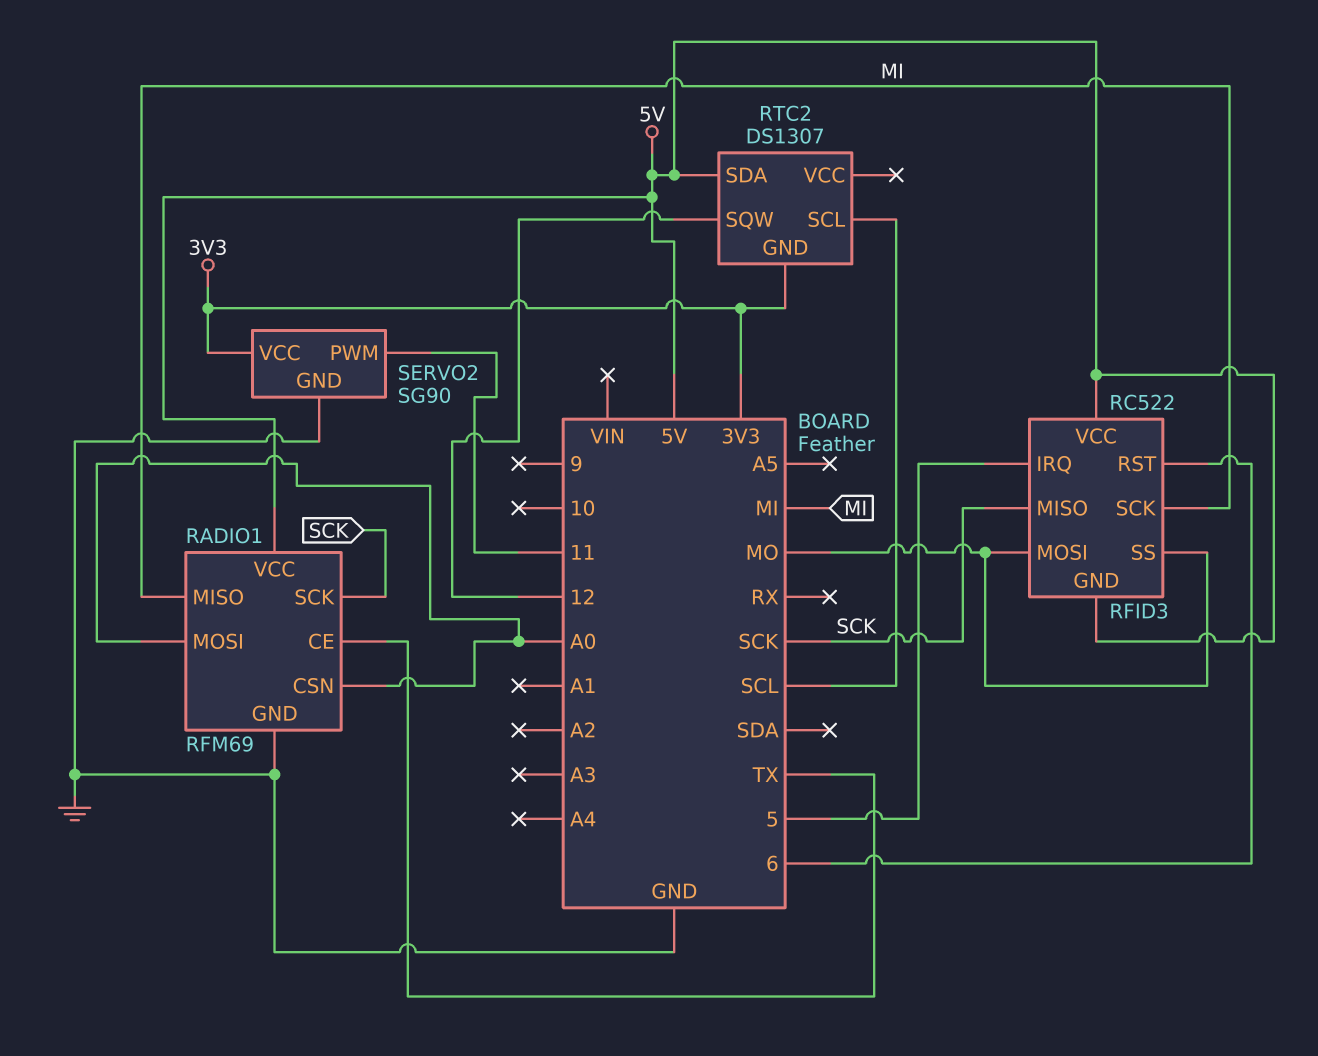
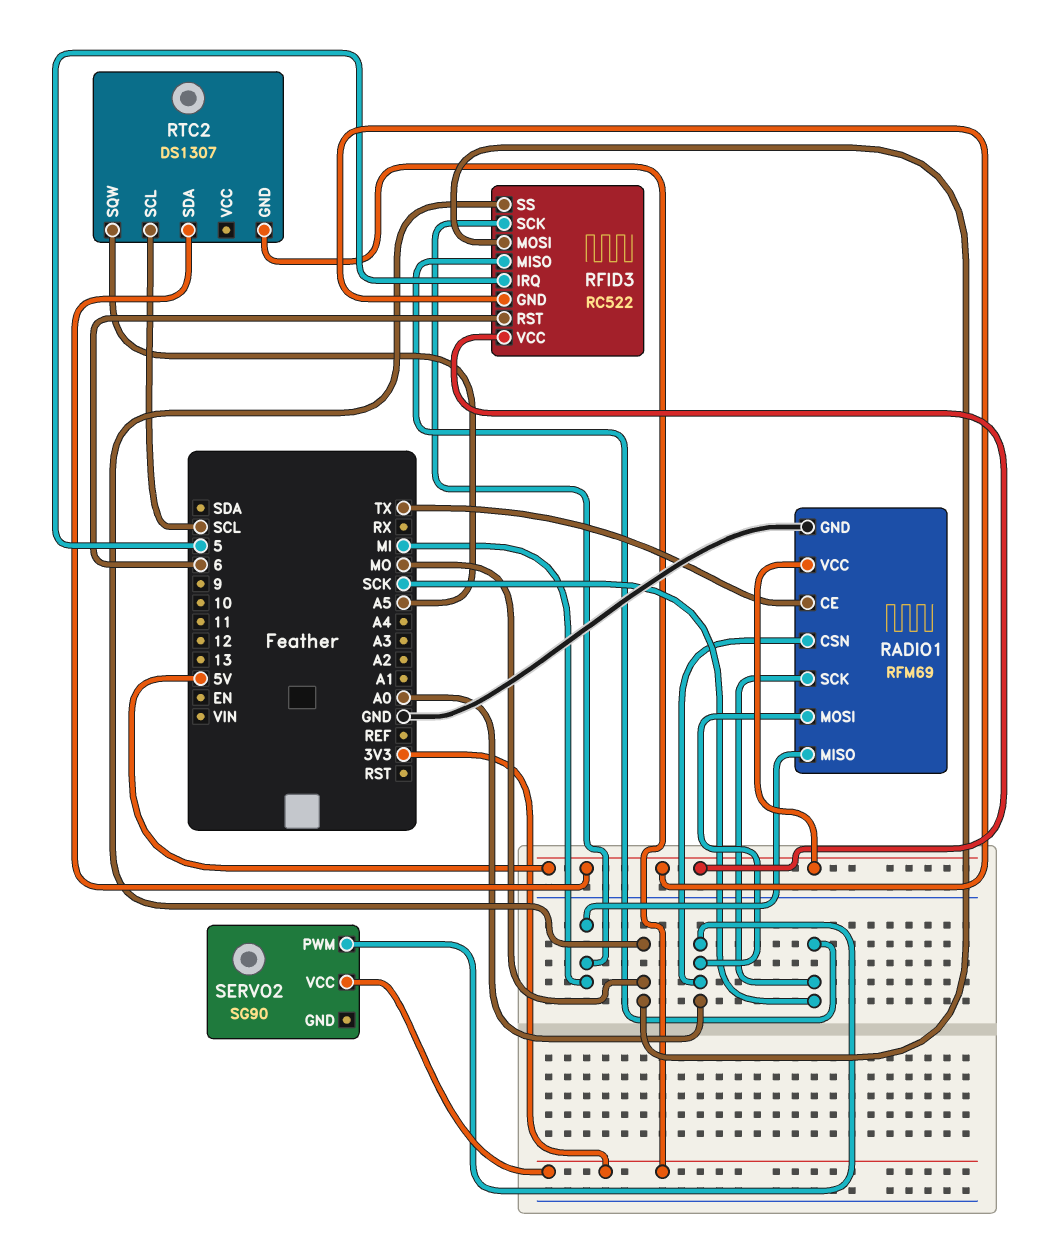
RTC2 pin SQW: 12 -> A5
SERVO2 pin GND: GND -> none
SERVO2 pin PWM: 11 -> A0

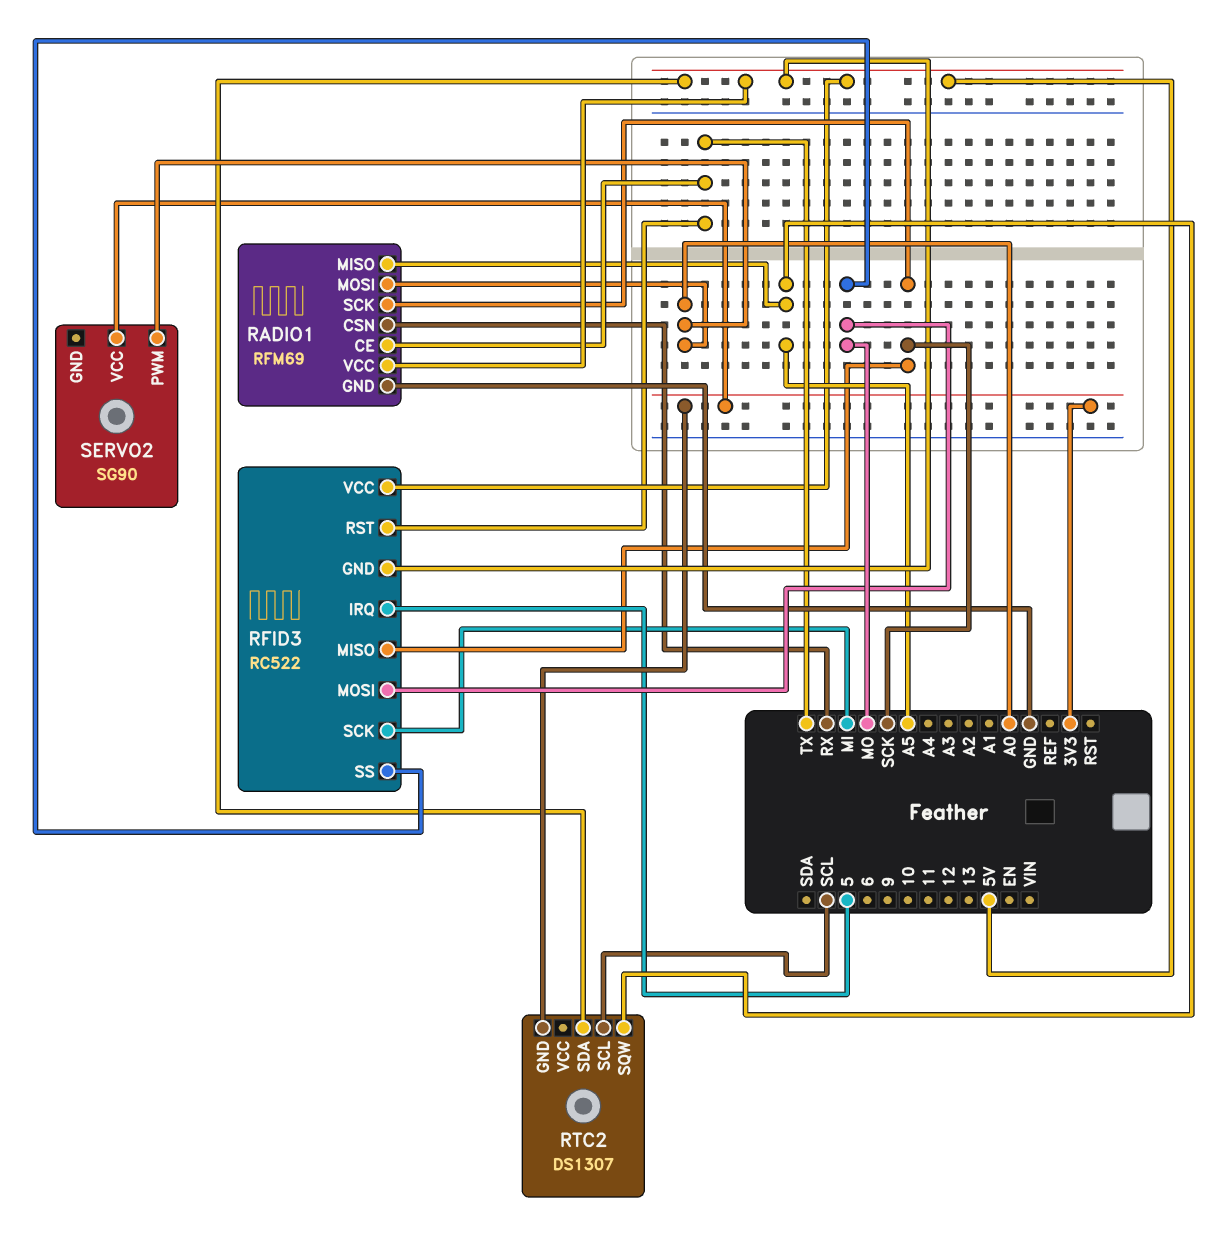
RADIO1 pin CSN: A0 -> RX
RADIO1 pin MISO: MI -> A5
RFID3 pin RST: 6 -> TX

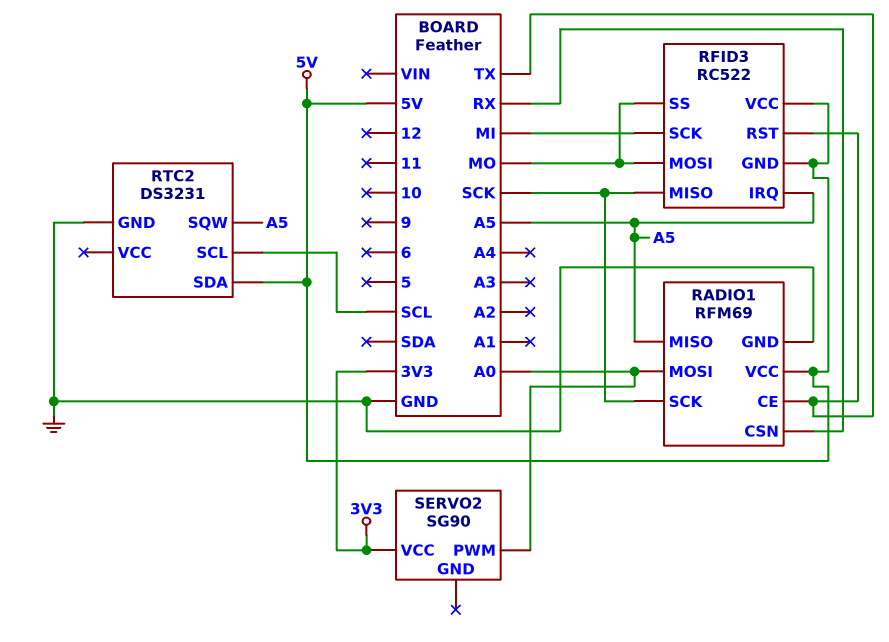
RFID3 pin IRQ: 5 -> A5
RTC2: DS1307 -> DS3231
RTC2 pin GND: 3V3 -> GND

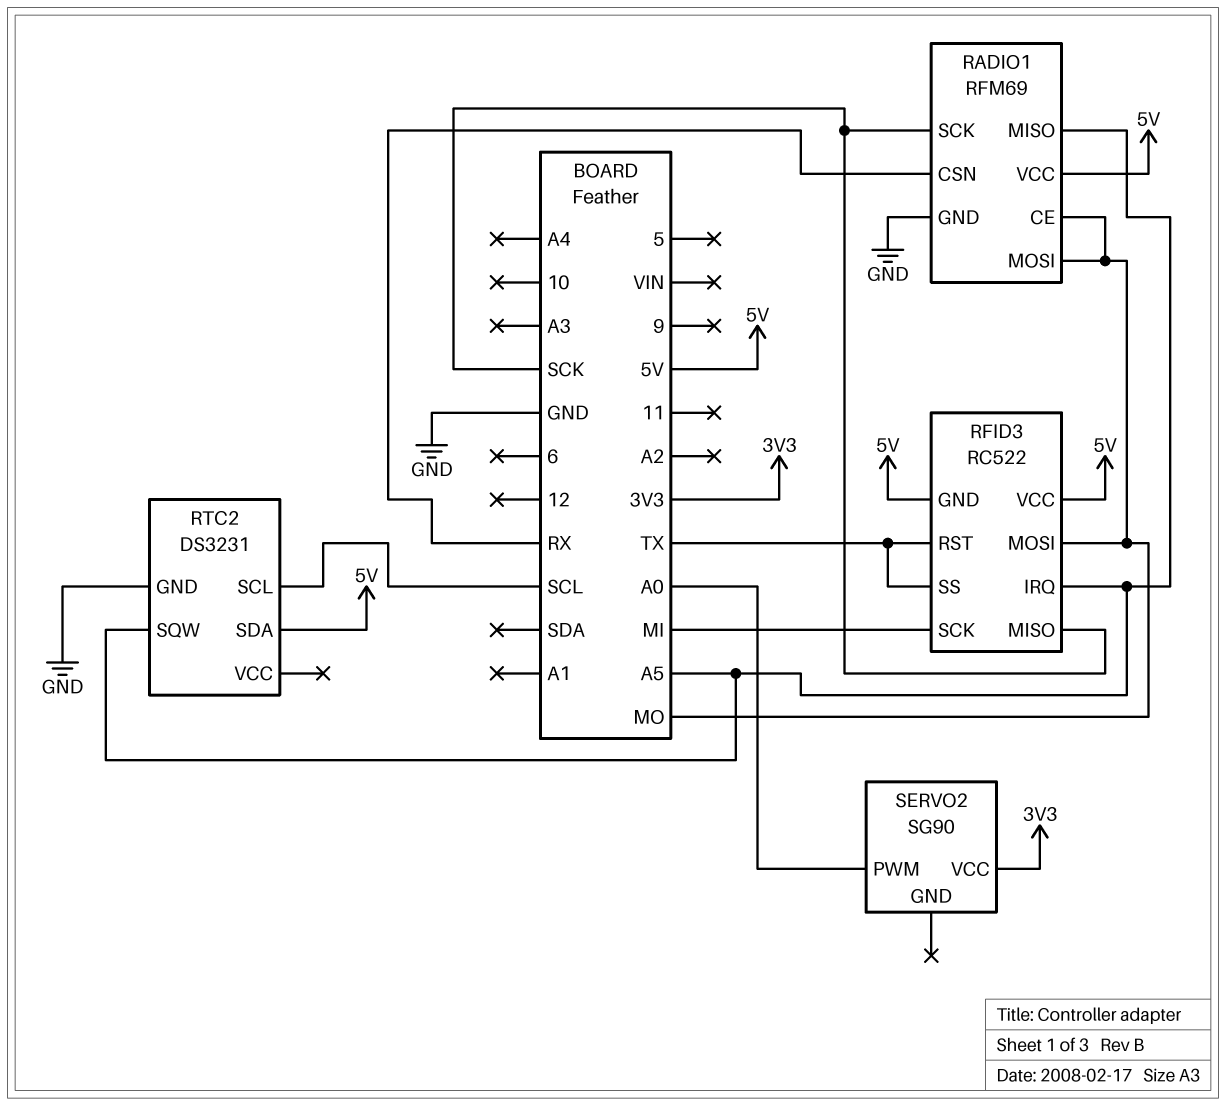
RADIO1 pin CE: TX -> MO
RADIO1 pin MOSI: A0 -> MO
RFID3 pin SS: MO -> TX

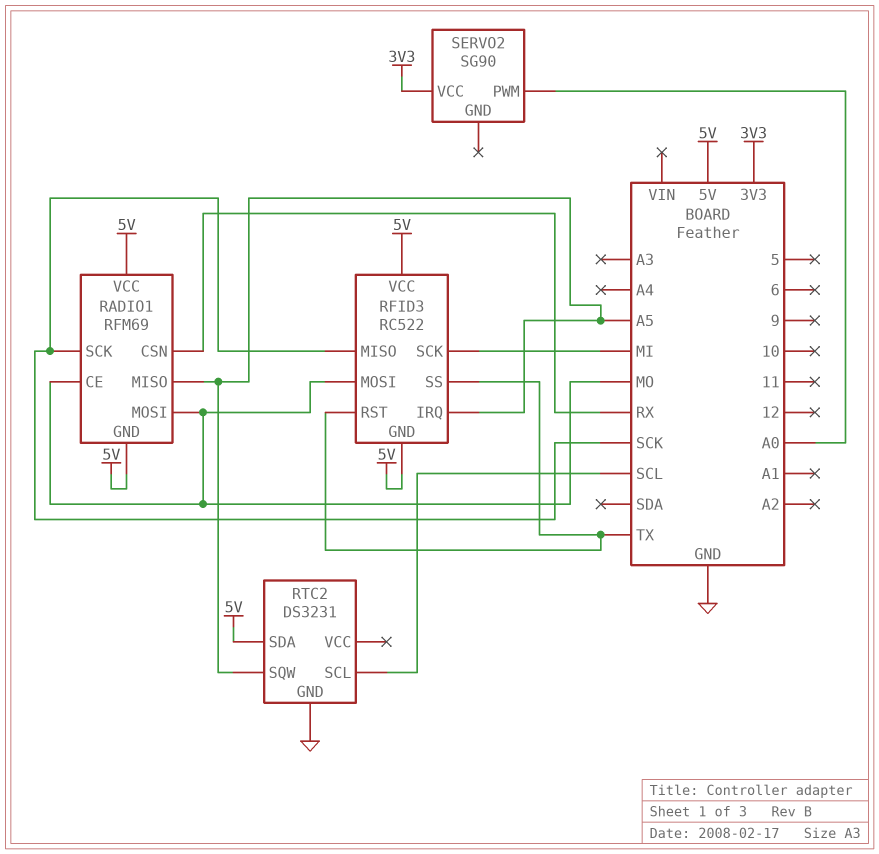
RADIO1 pin GND: GND -> 5V

